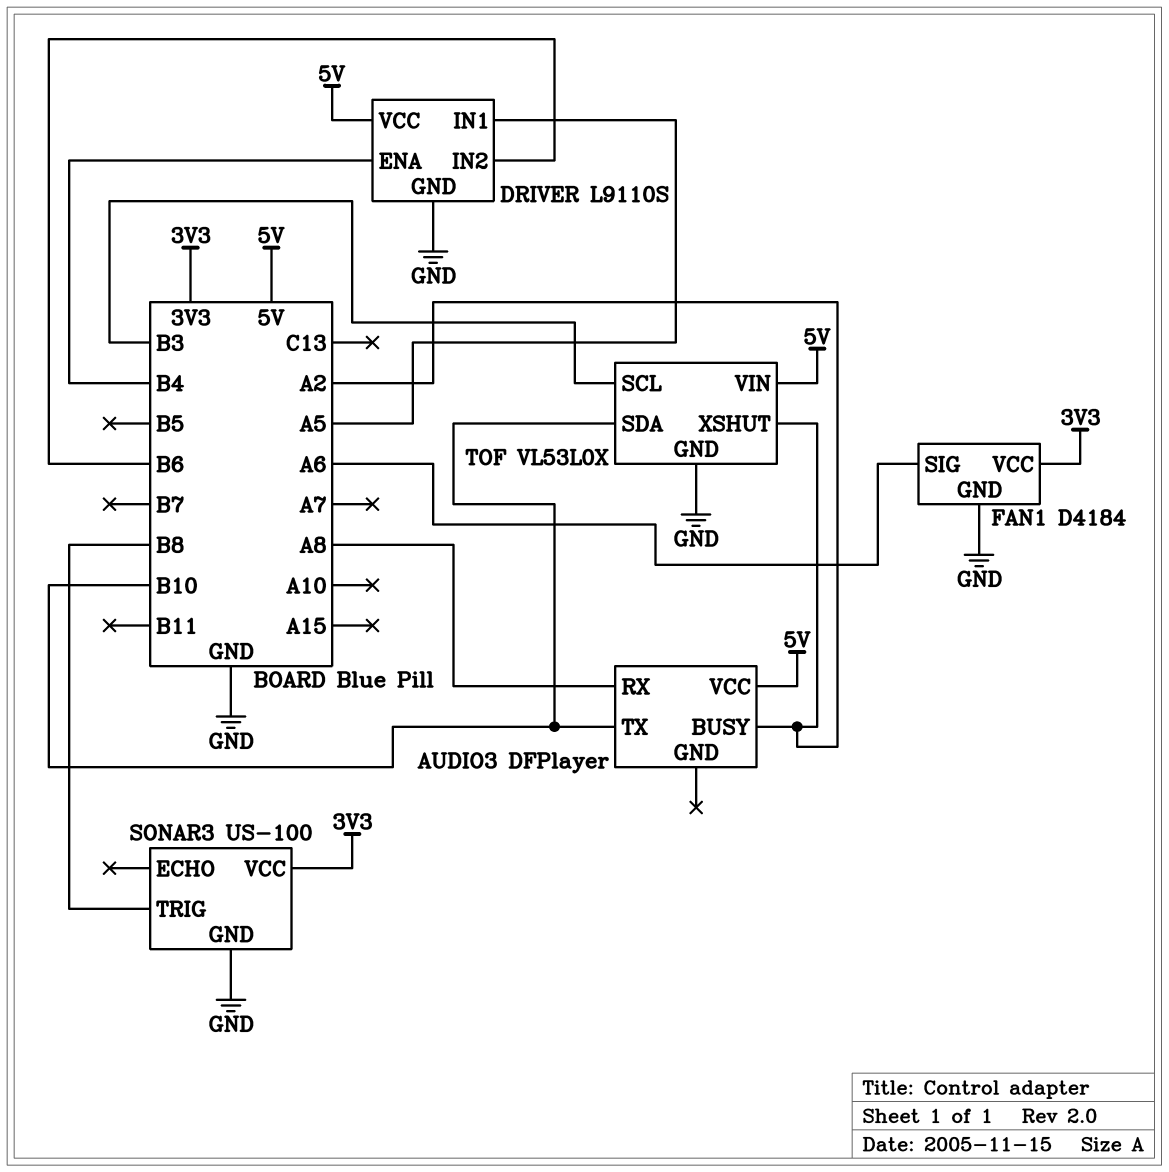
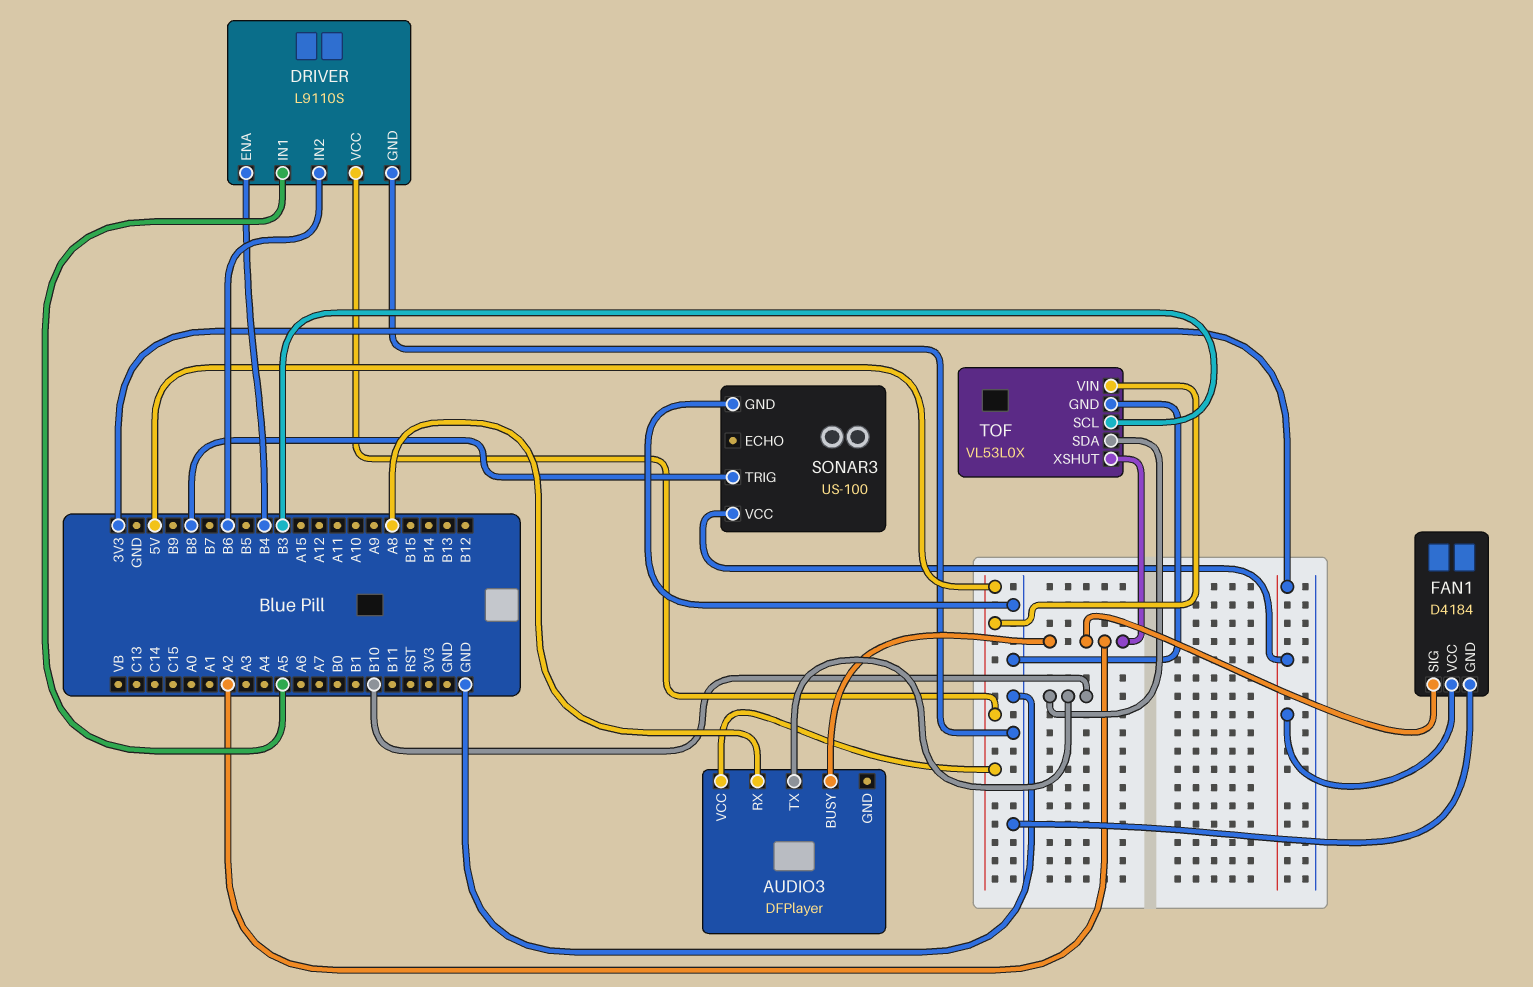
FAN1 pin SIG: A6 -> A2

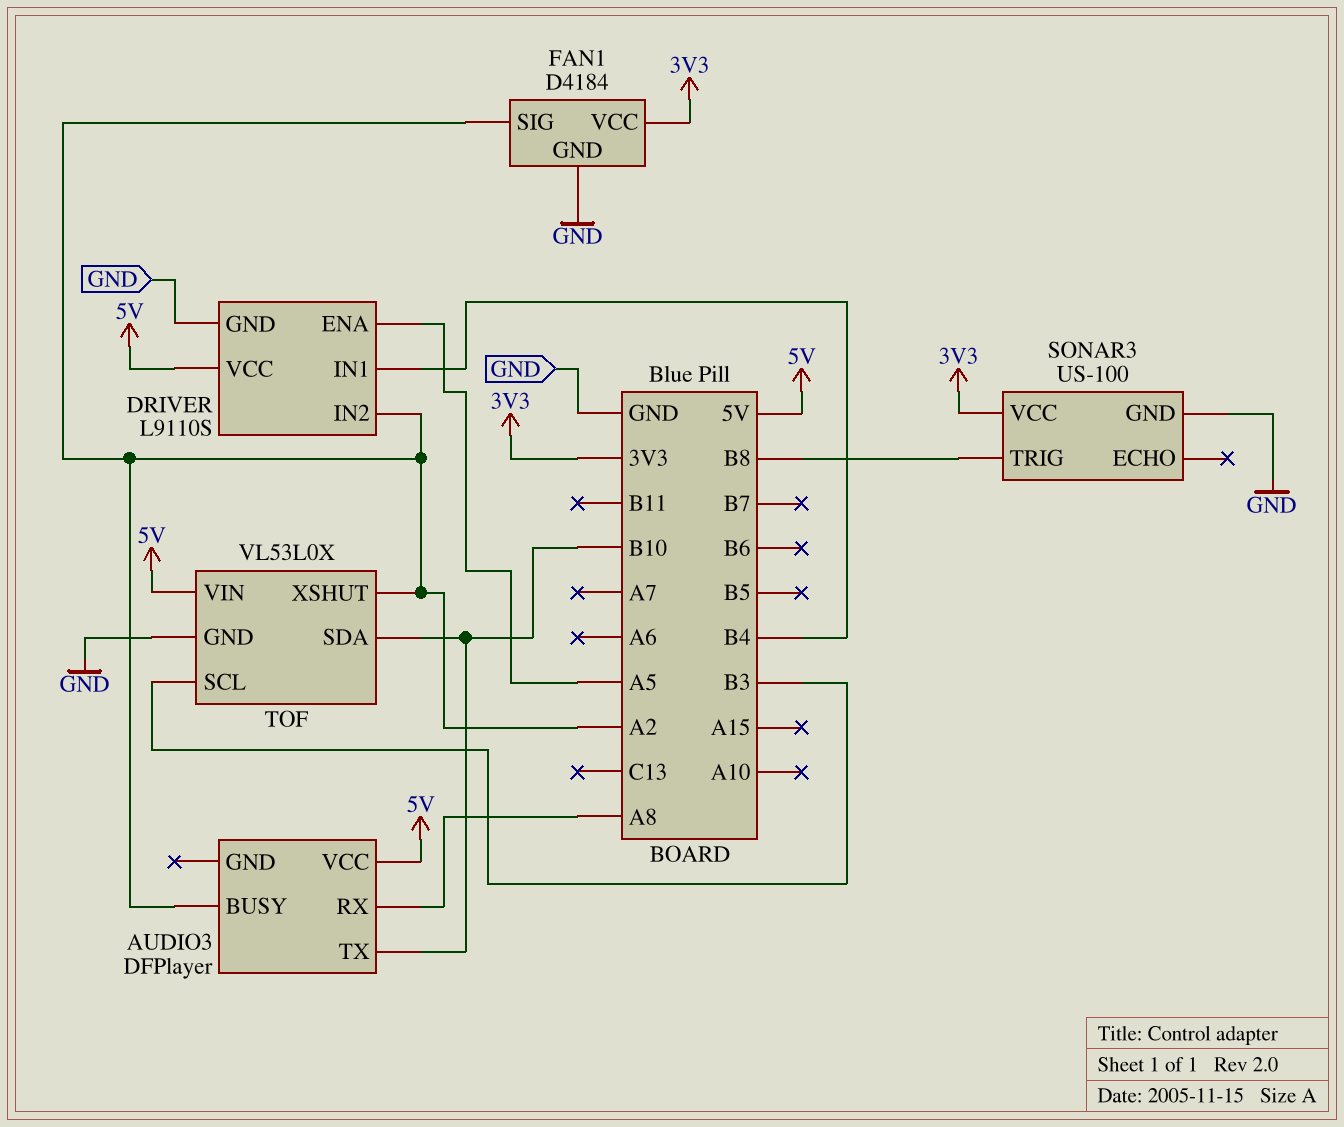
DRIVER pin ENA: B4 -> A5
DRIVER pin IN1: A5 -> B4
DRIVER pin IN2: B6 -> A2

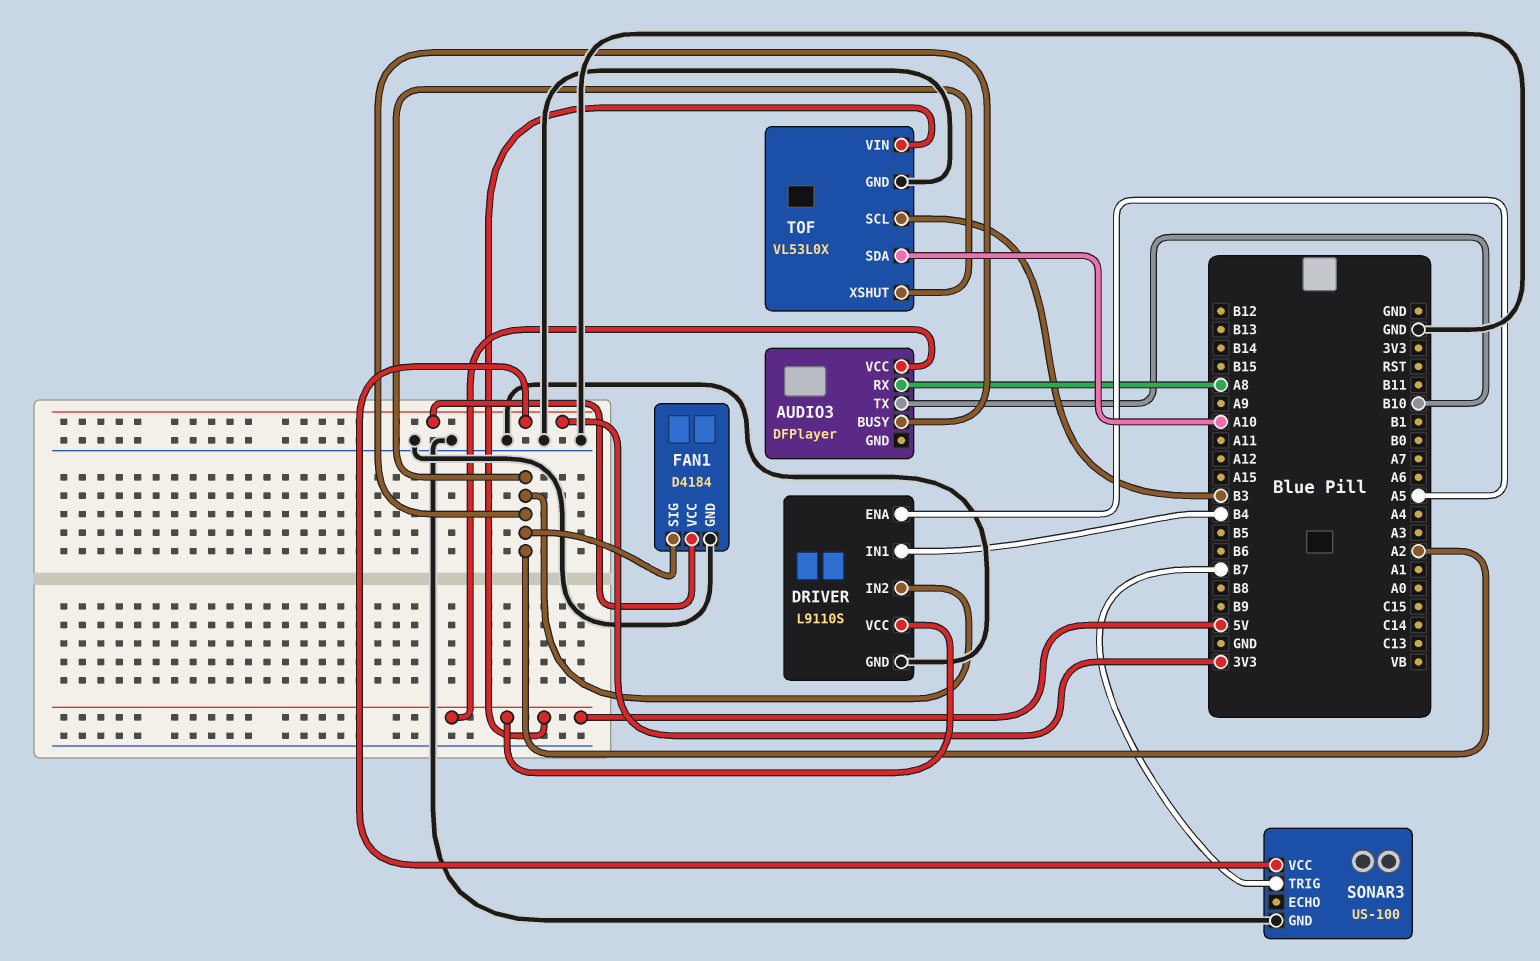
SONAR3 pin TRIG: B8 -> B7
TOF pin SDA: B10 -> A10

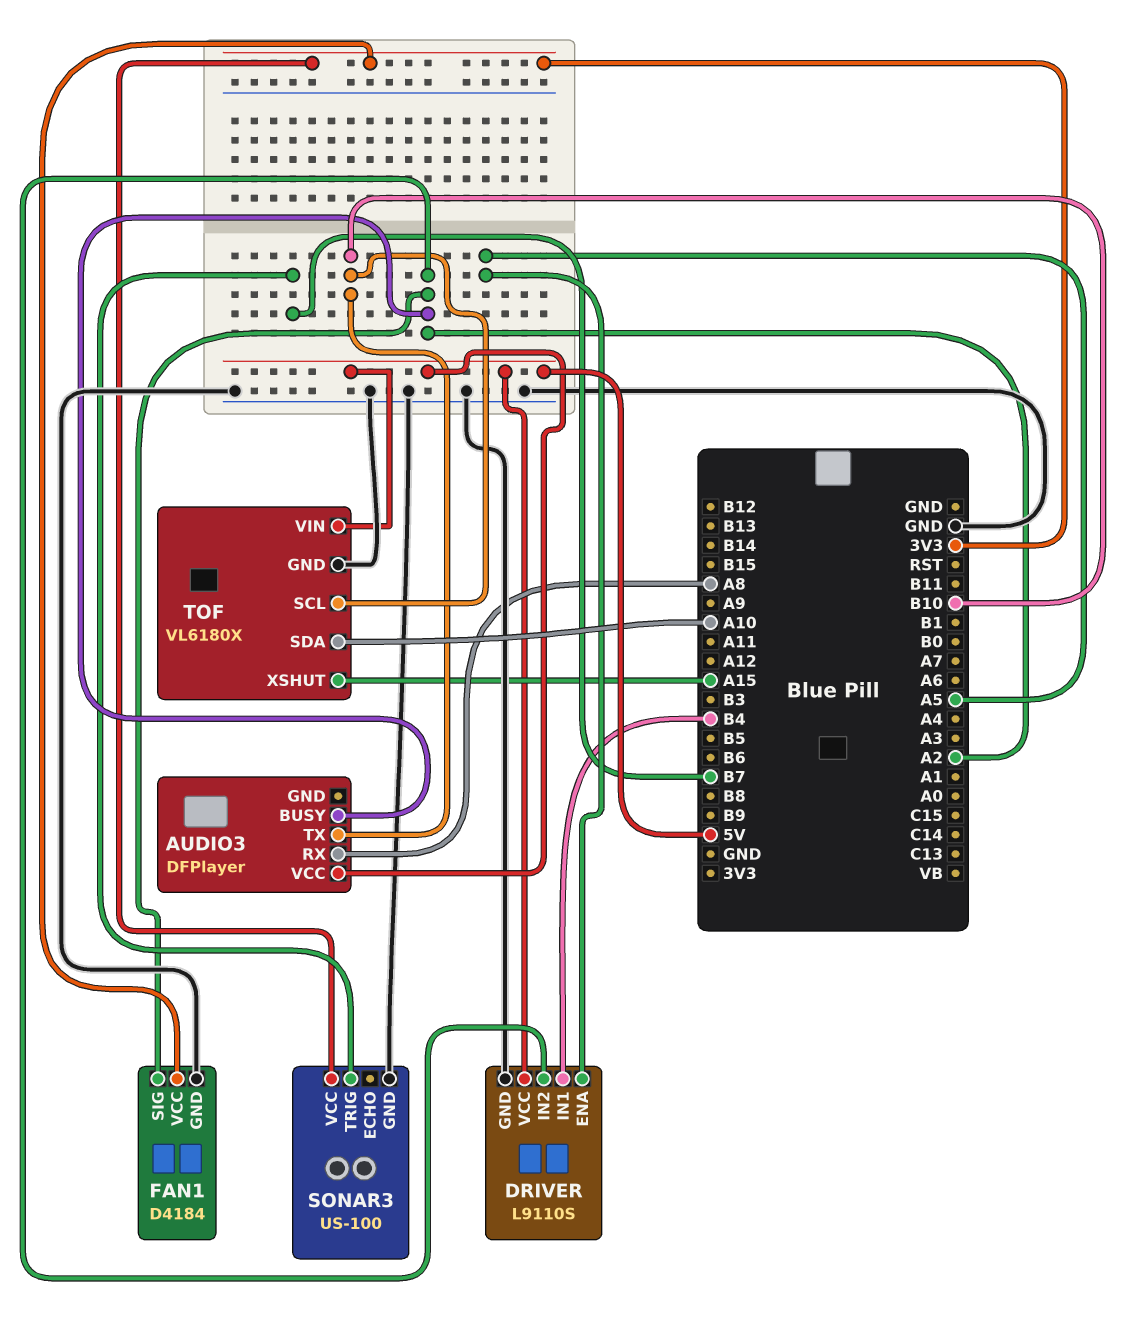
TOF: VL53L0X -> VL6180X
TOF pin SCL: B3 -> B10
TOF pin XSHUT: A2 -> A15

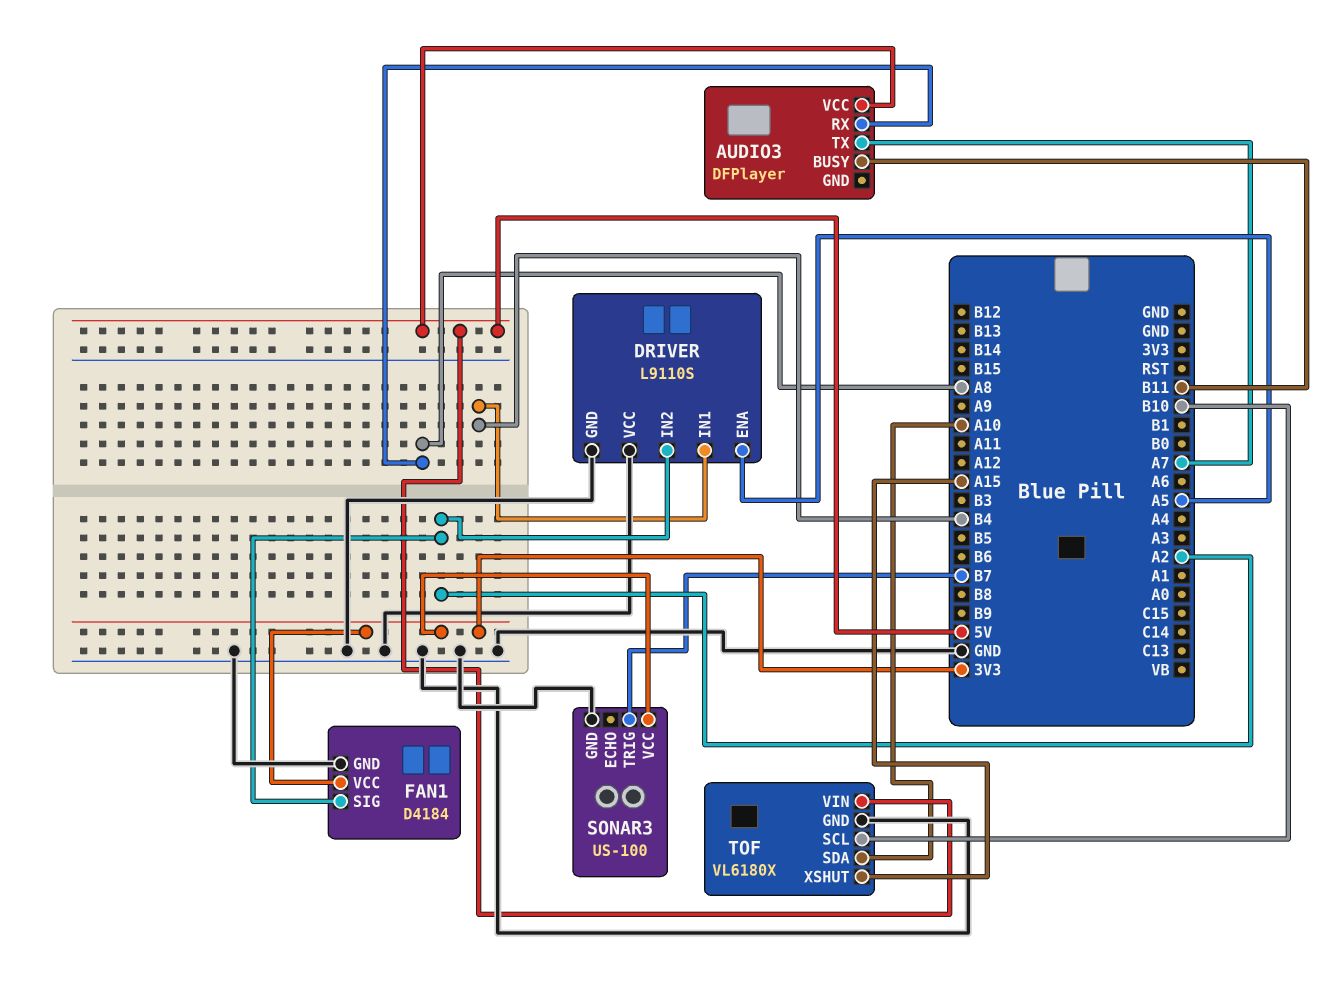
AUDIO3 pin BUSY: A2 -> B11
AUDIO3 pin TX: B10 -> A7
DRIVER pin VCC: 5V -> GND

